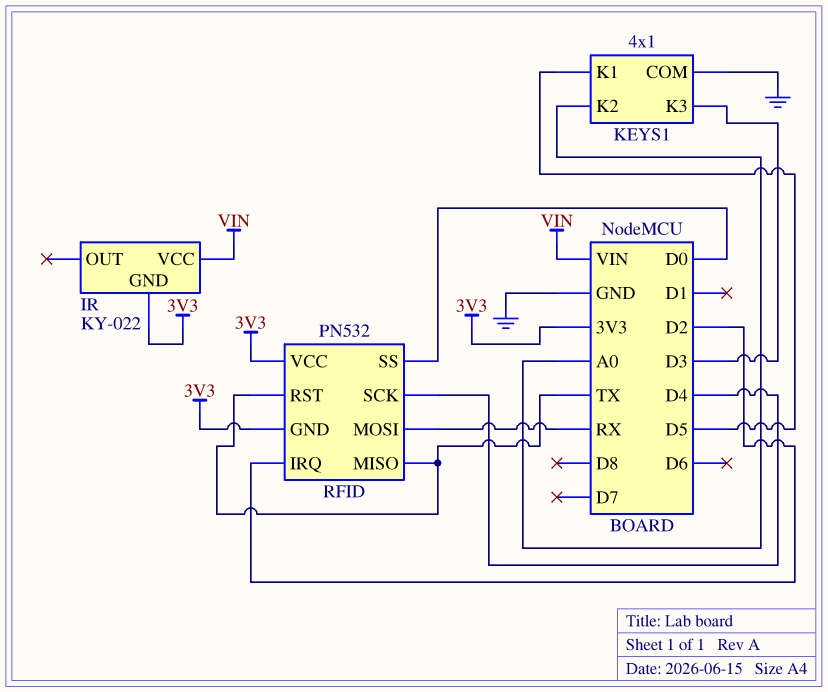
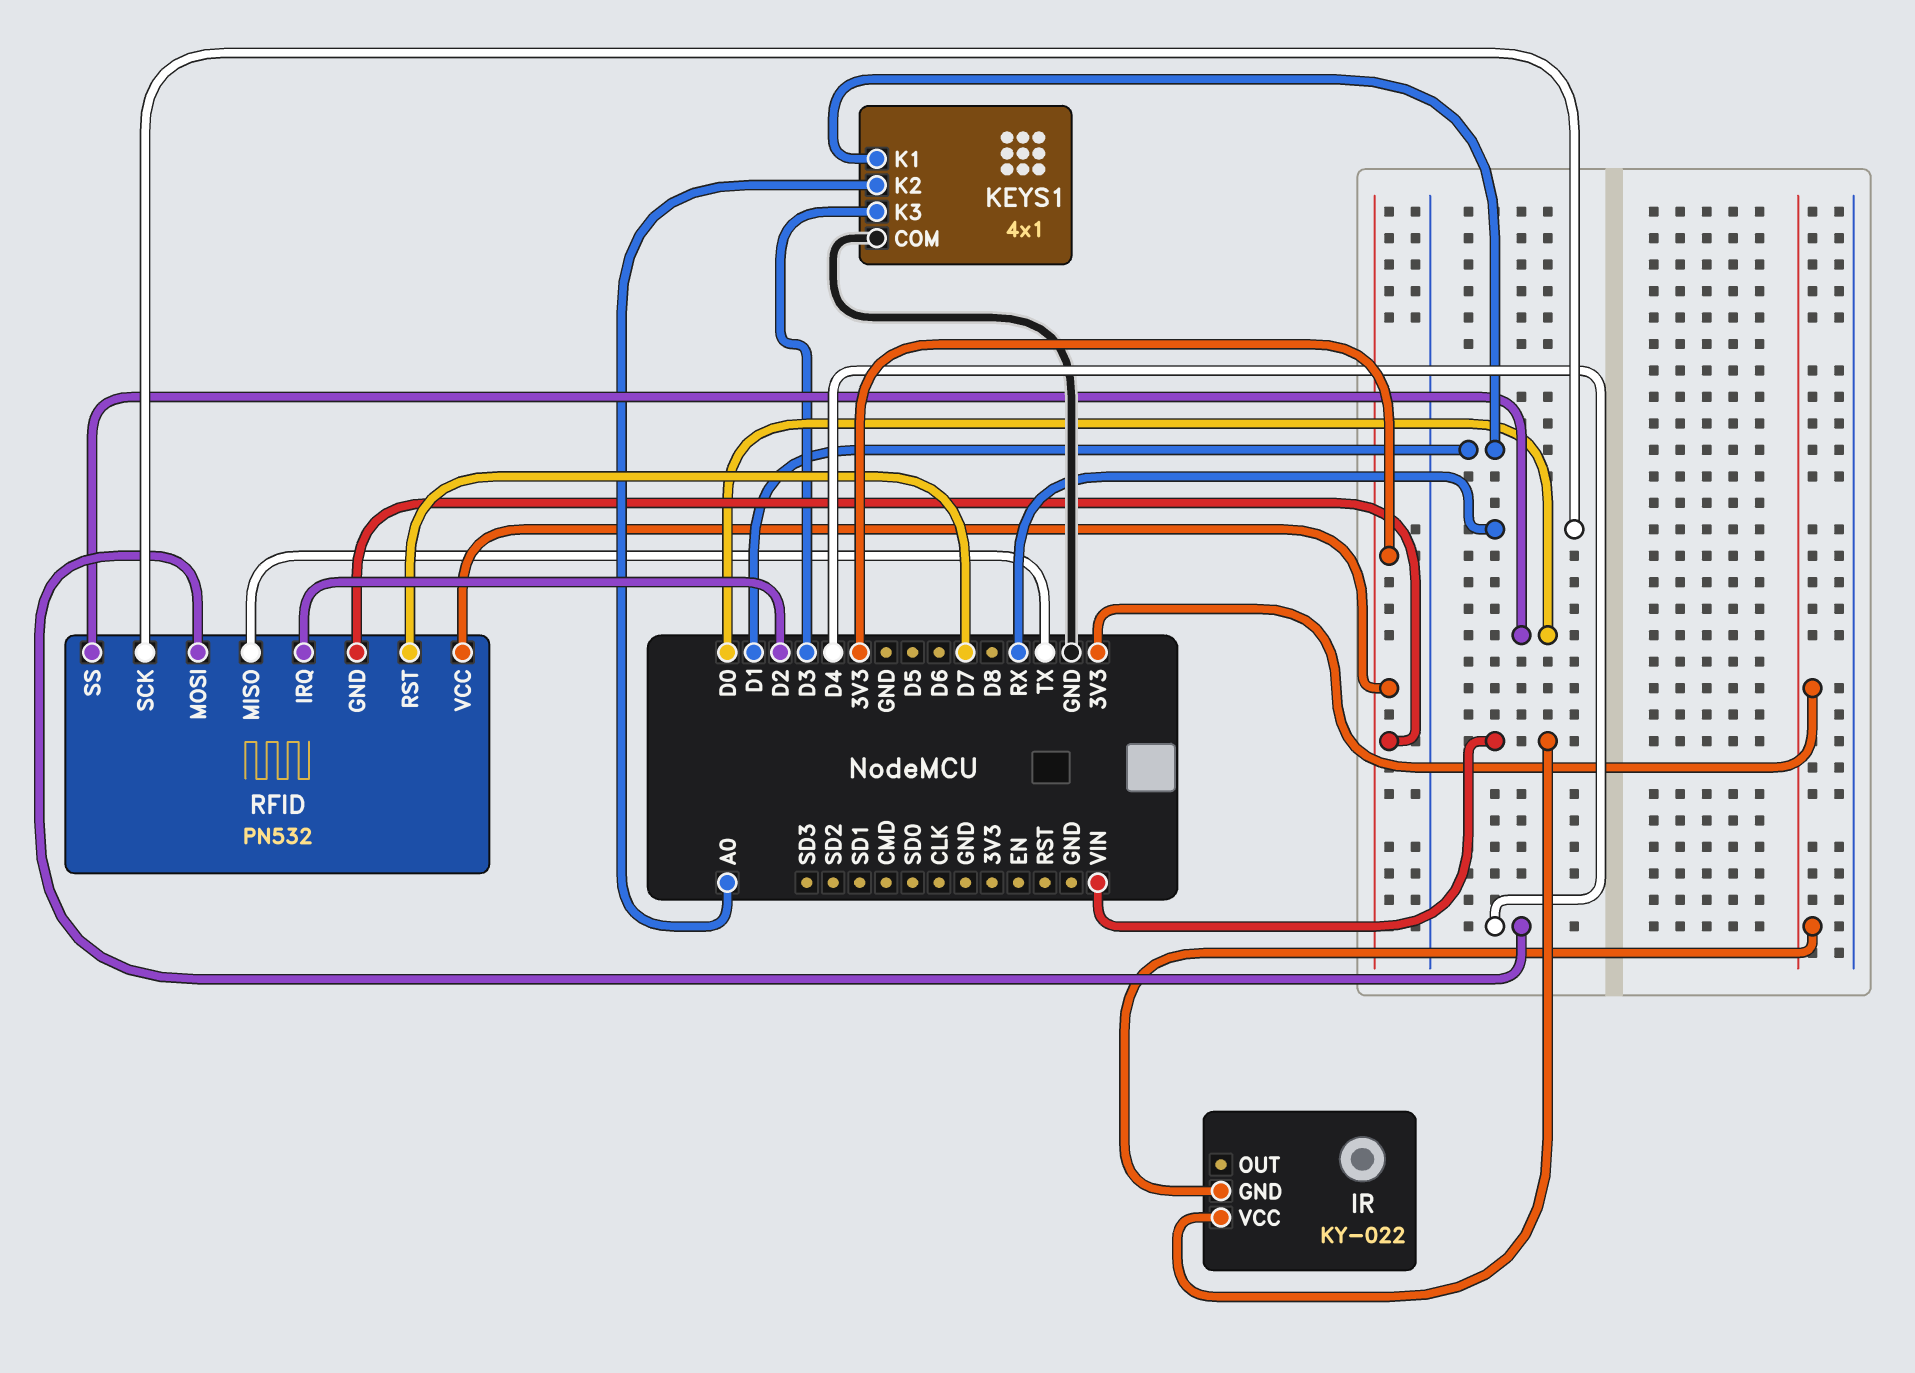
KEYS1 pin K1: D5 -> D1
RFID pin MOSI: RX -> D4
RFID pin RST: TX -> D7
RFID pin SCK: D4 -> RX

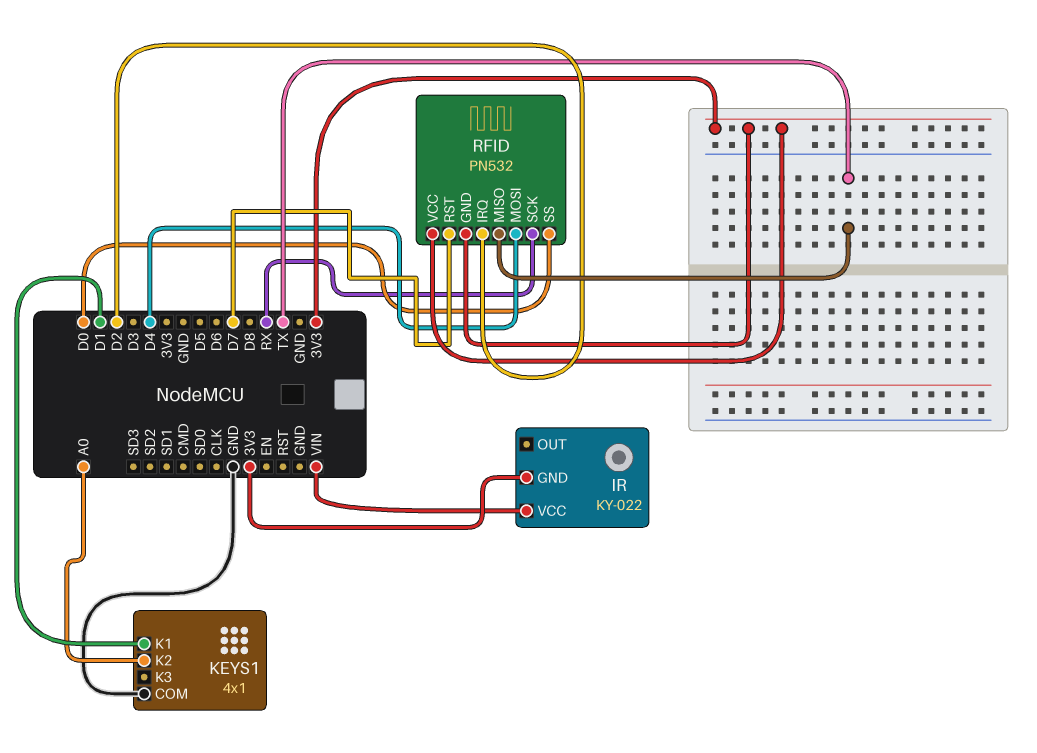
KEYS1 pin K3: D3 -> none

